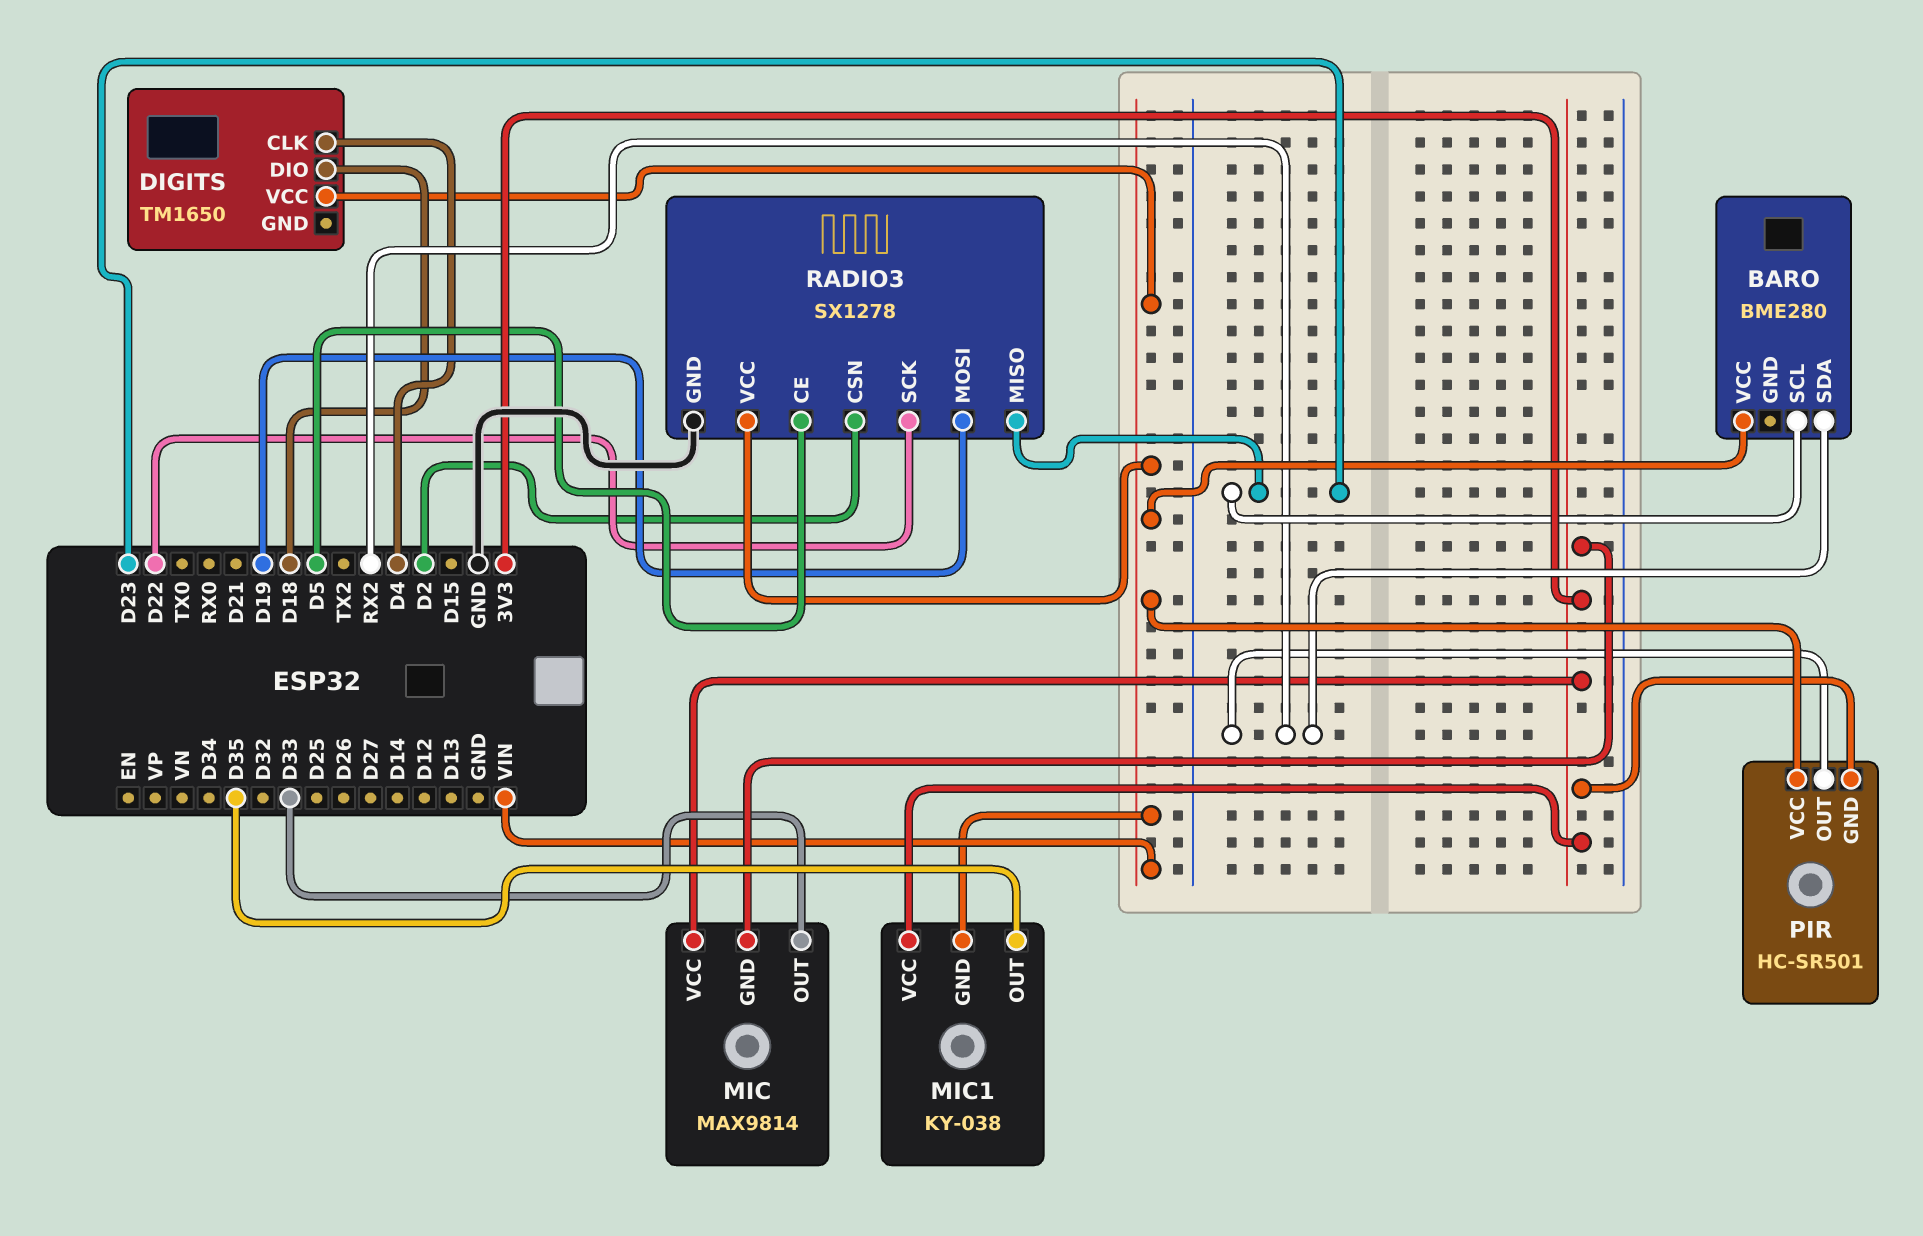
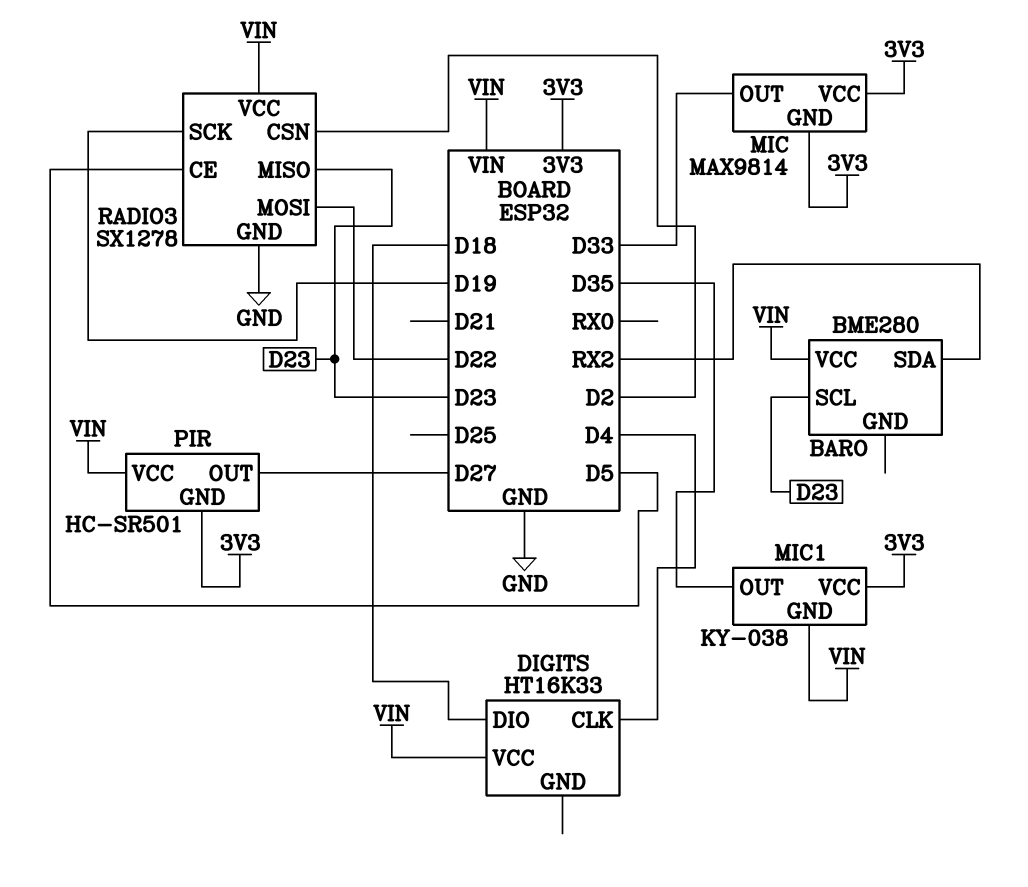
DIGITS: TM1650 -> HT16K33
PIR pin OUT: RX2 -> D27
RADIO3 pin MOSI: D19 -> D22
RADIO3 pin SCK: D22 -> D19

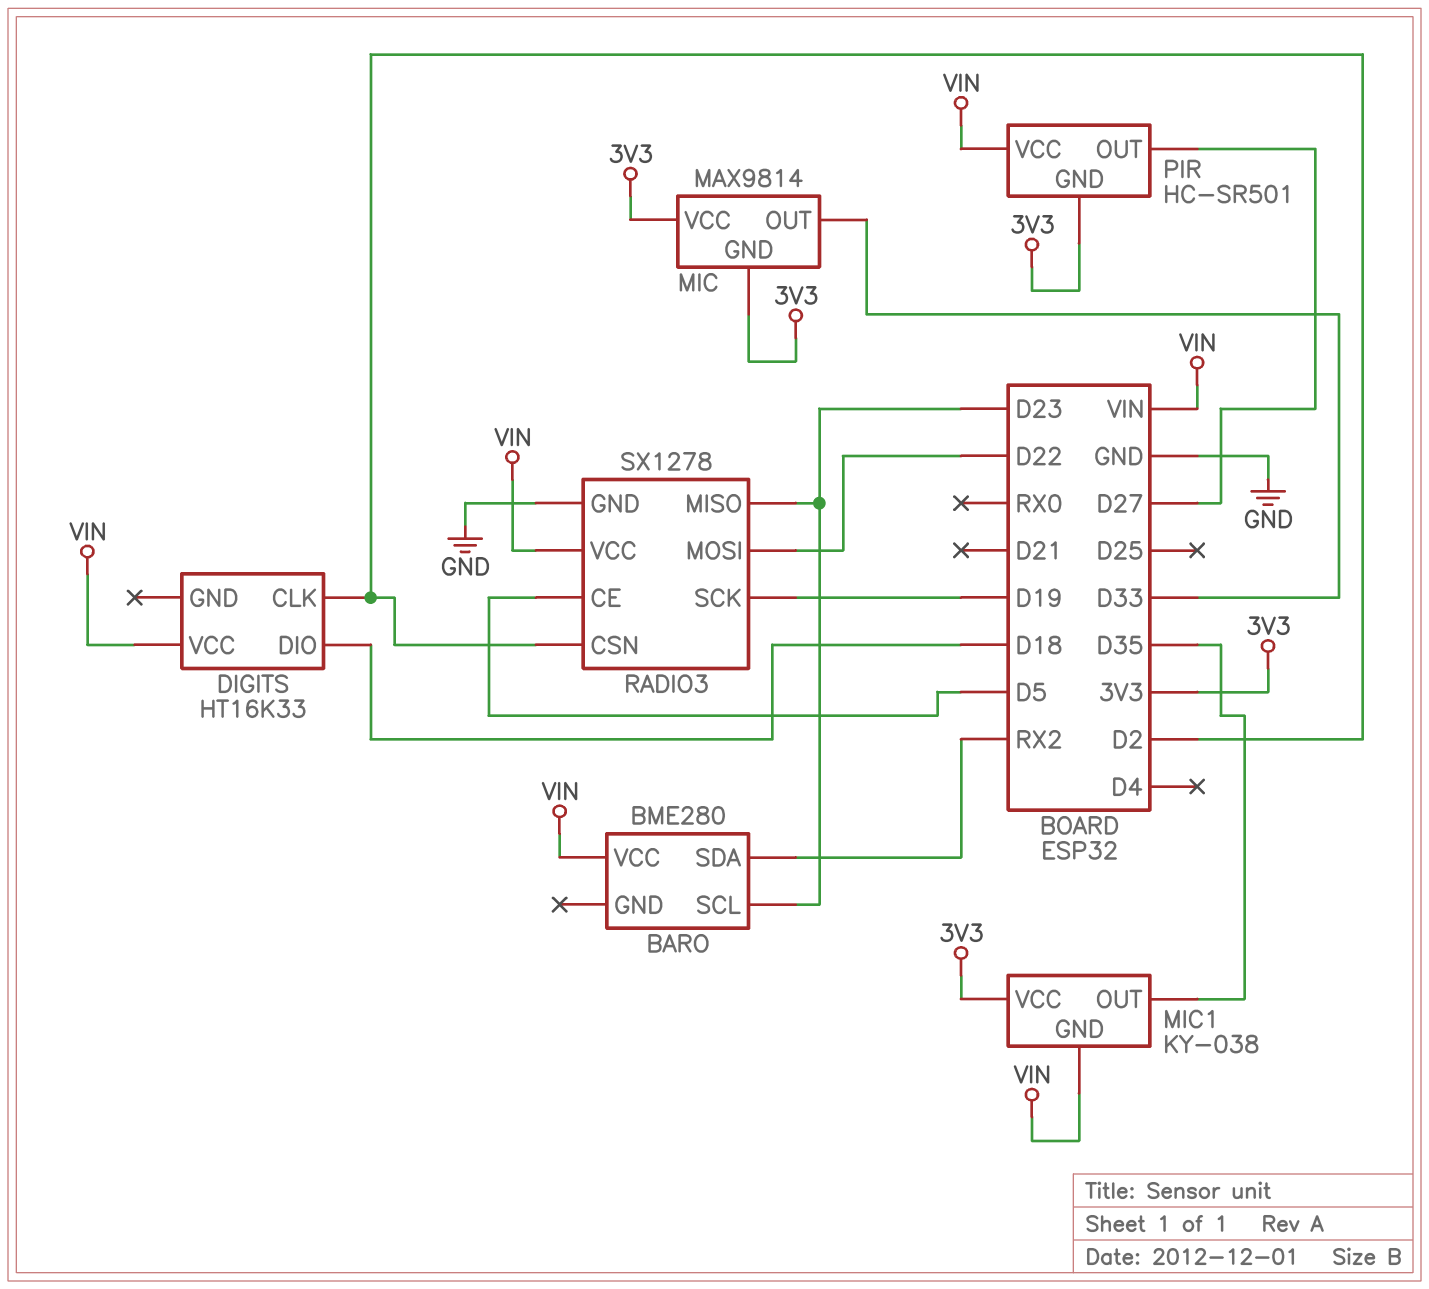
DIGITS pin CLK: D4 -> D2

